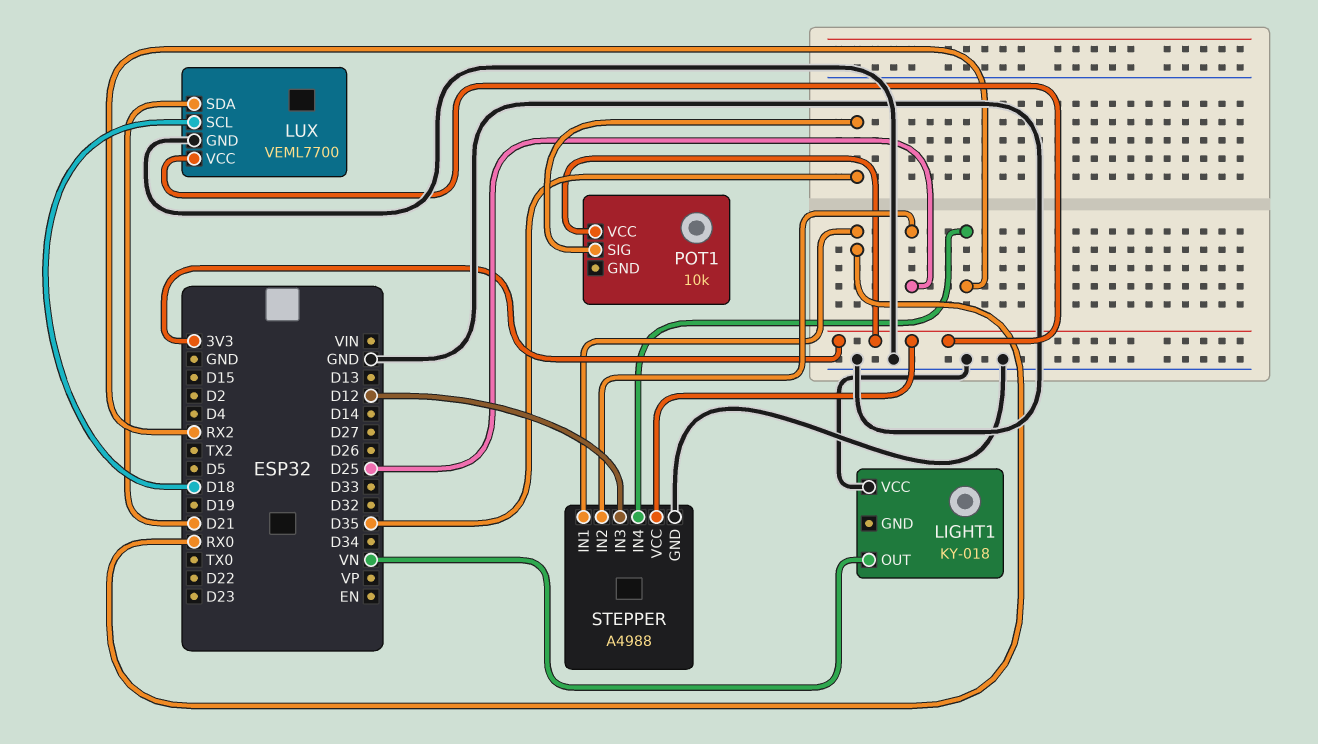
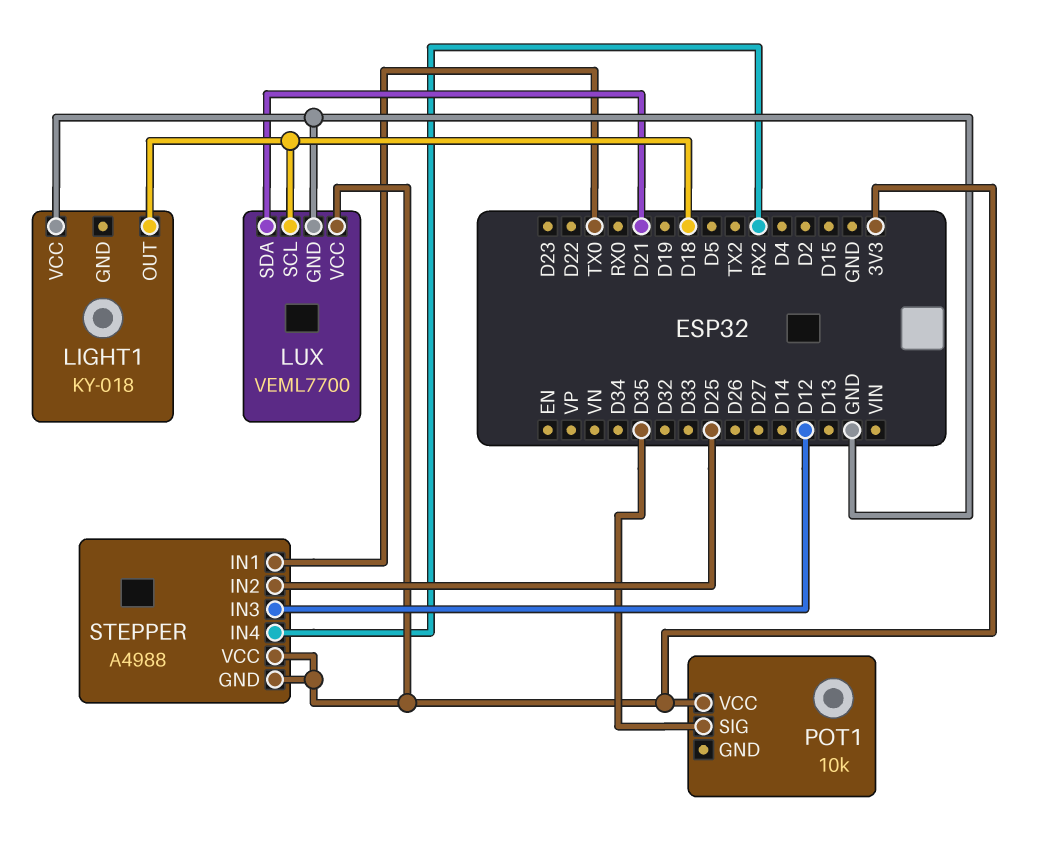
LIGHT1 pin OUT: VN -> D18
STEPPER pin GND: GND -> 3V3
STEPPER pin IN1: RX0 -> TX0

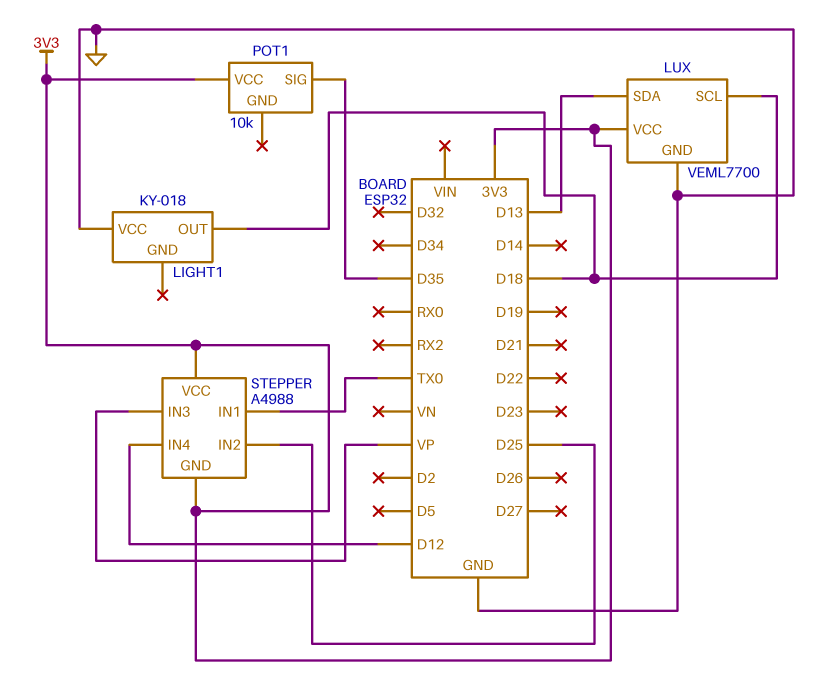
LUX pin SDA: D21 -> D13
STEPPER pin IN3: D12 -> VP
STEPPER pin IN4: RX2 -> D12

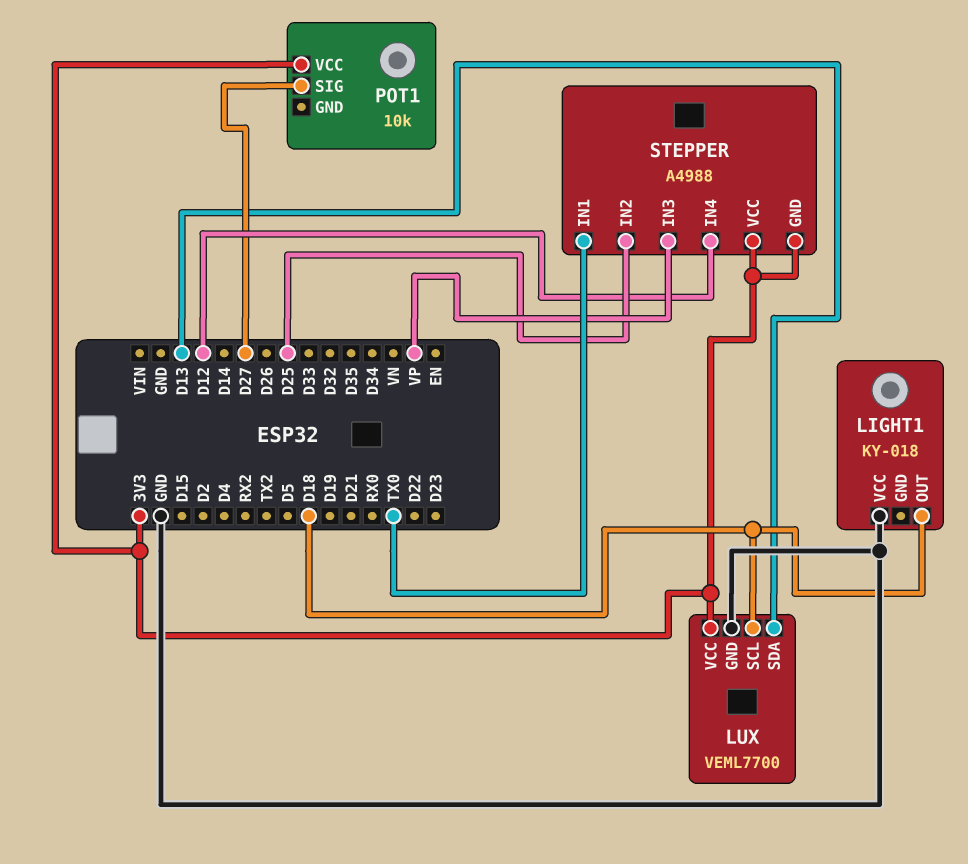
POT1 pin SIG: D35 -> D27

